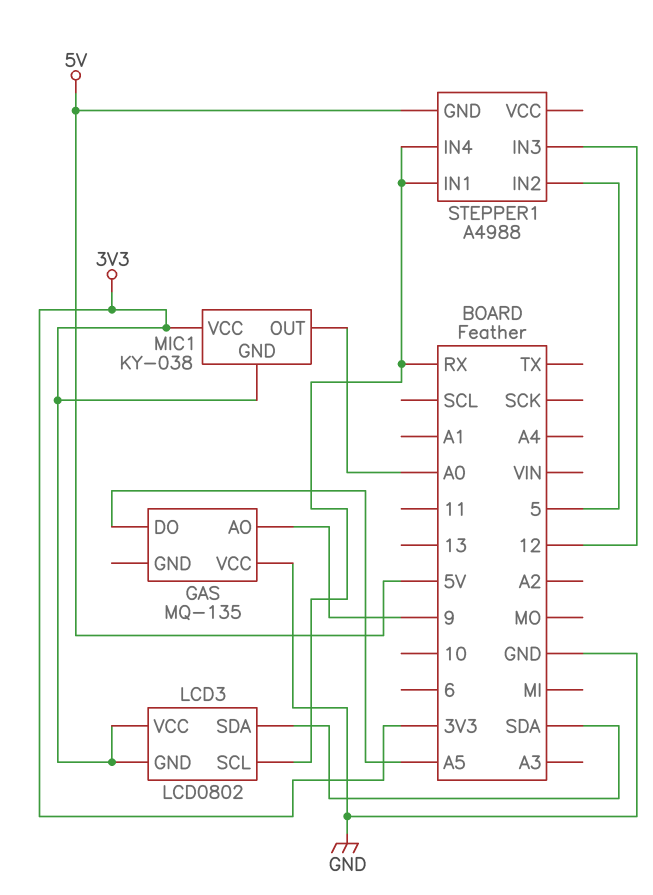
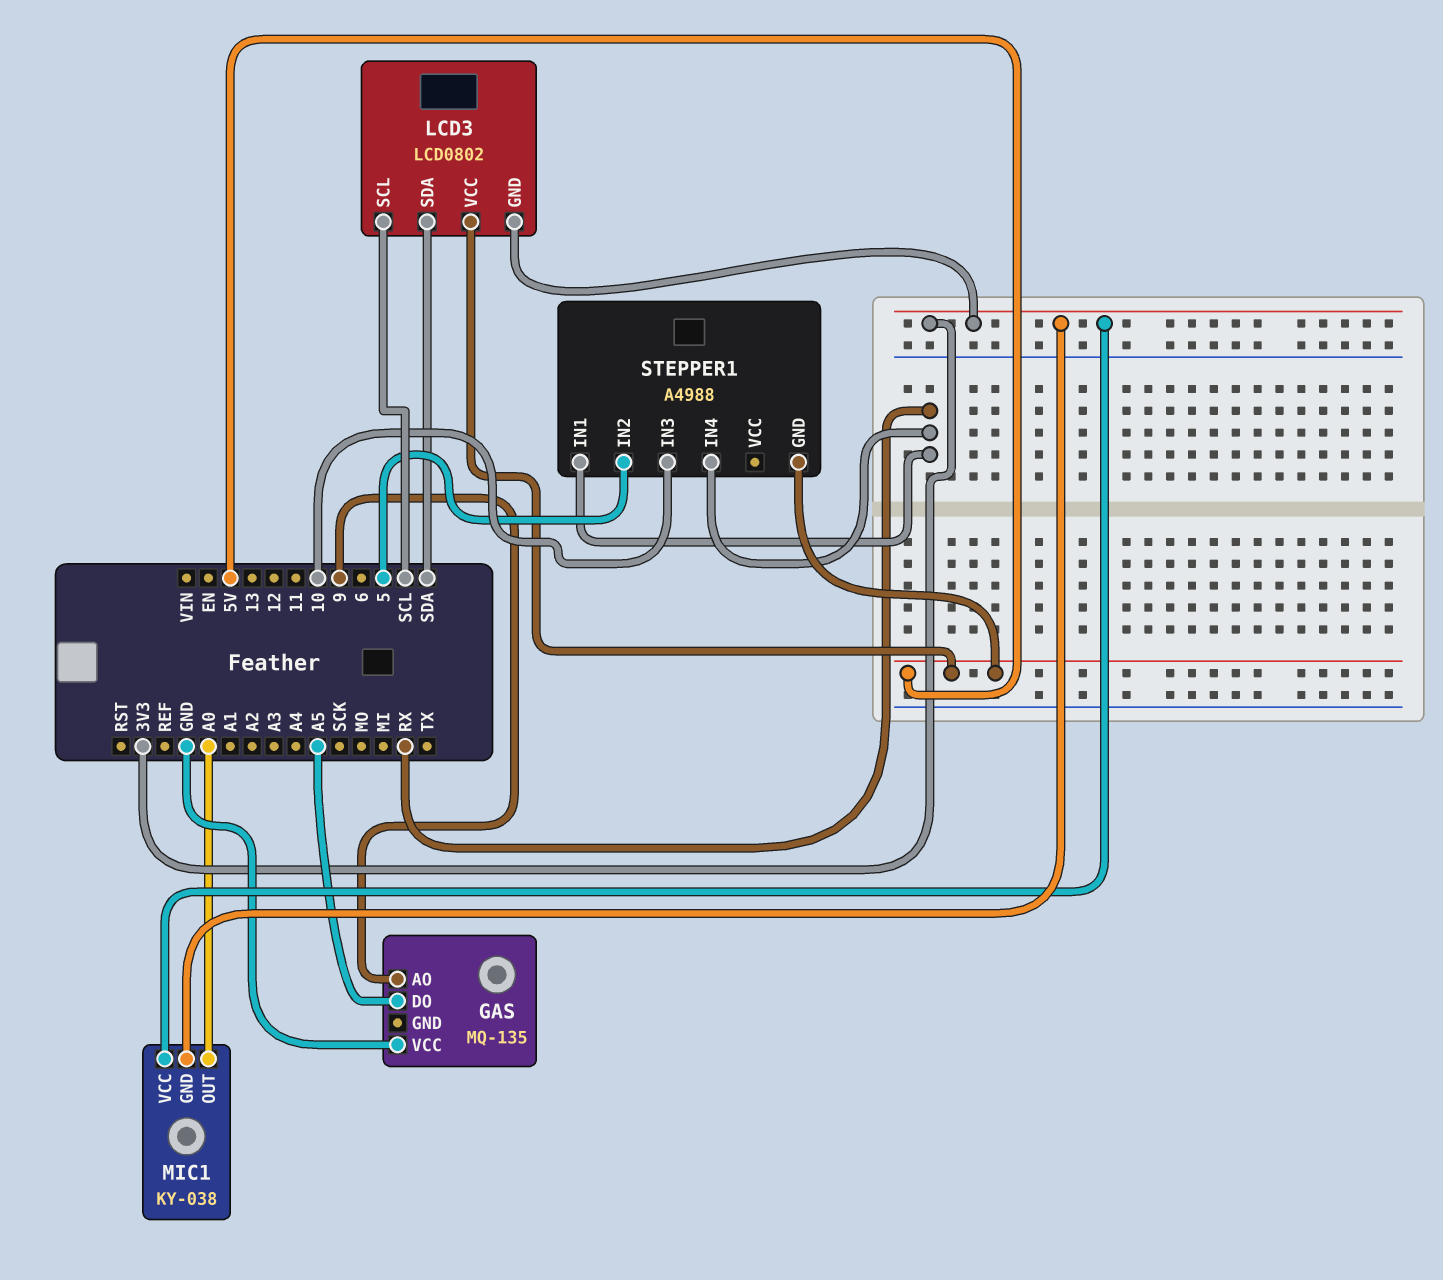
LCD3 pin SCL: RX -> SCL
LCD3 pin VCC: 3V3 -> 5V
STEPPER1 pin IN3: 12 -> 10

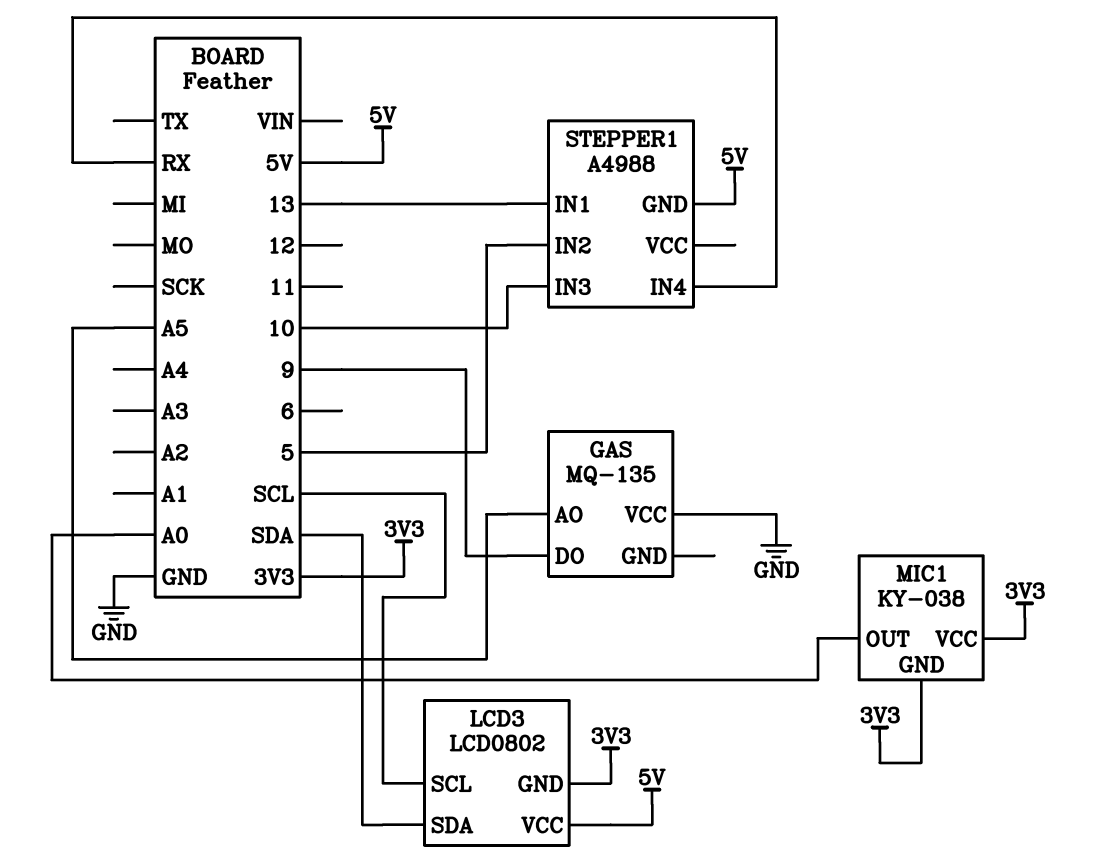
GAS pin AO: 9 -> A5
GAS pin DO: A5 -> 9
STEPPER1 pin IN1: RX -> 13

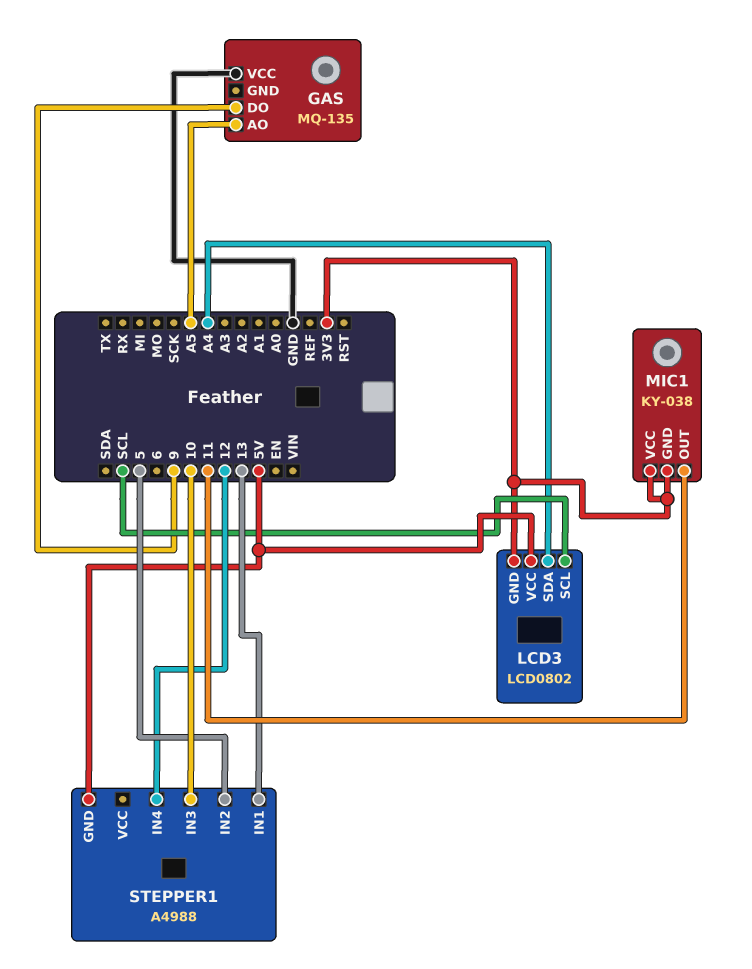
LCD3 pin SDA: SDA -> A4
MIC1 pin OUT: A0 -> 11
STEPPER1 pin IN4: RX -> 12

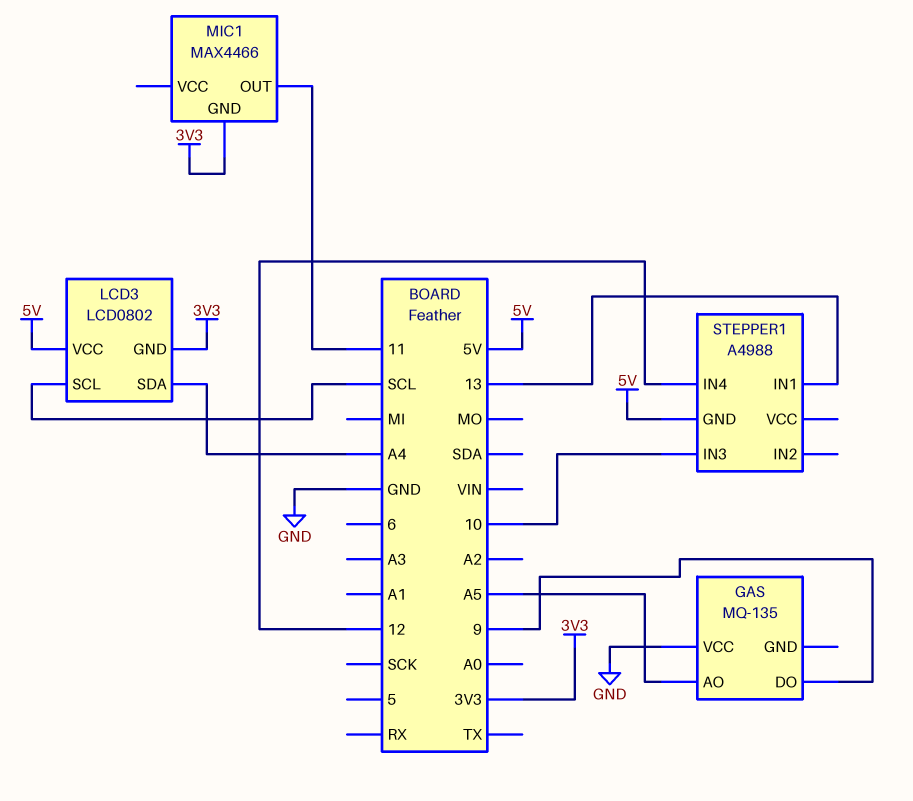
MIC1: KY-038 -> MAX4466
MIC1 pin VCC: 3V3 -> none
STEPPER1 pin IN2: 5 -> none

